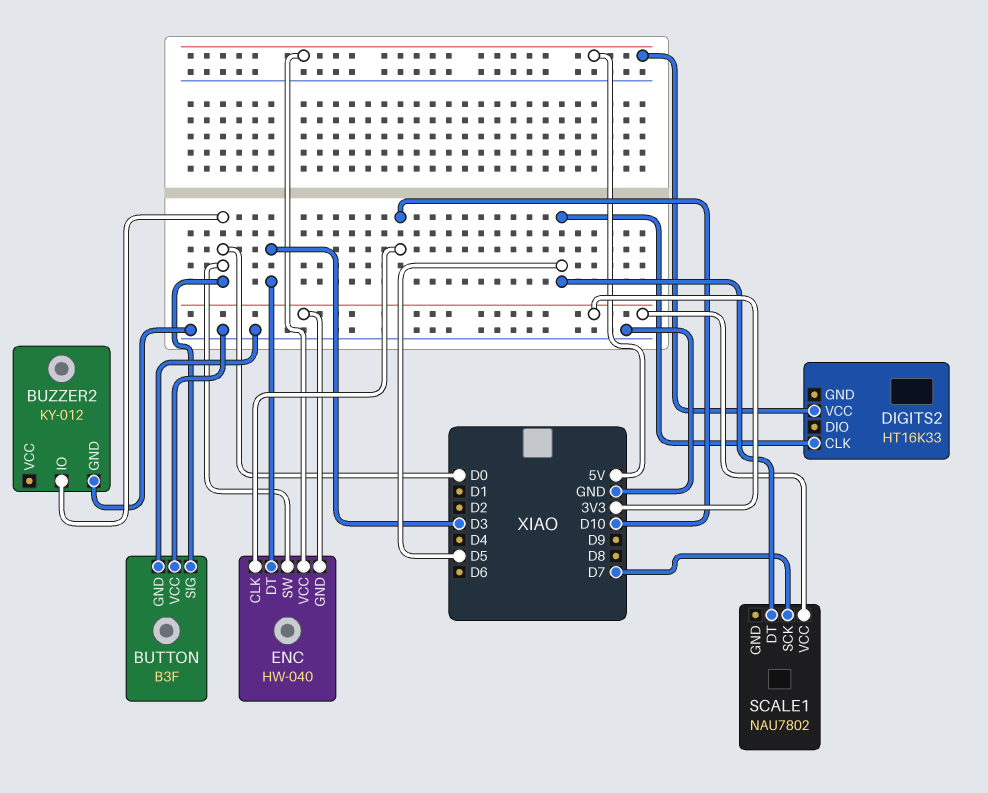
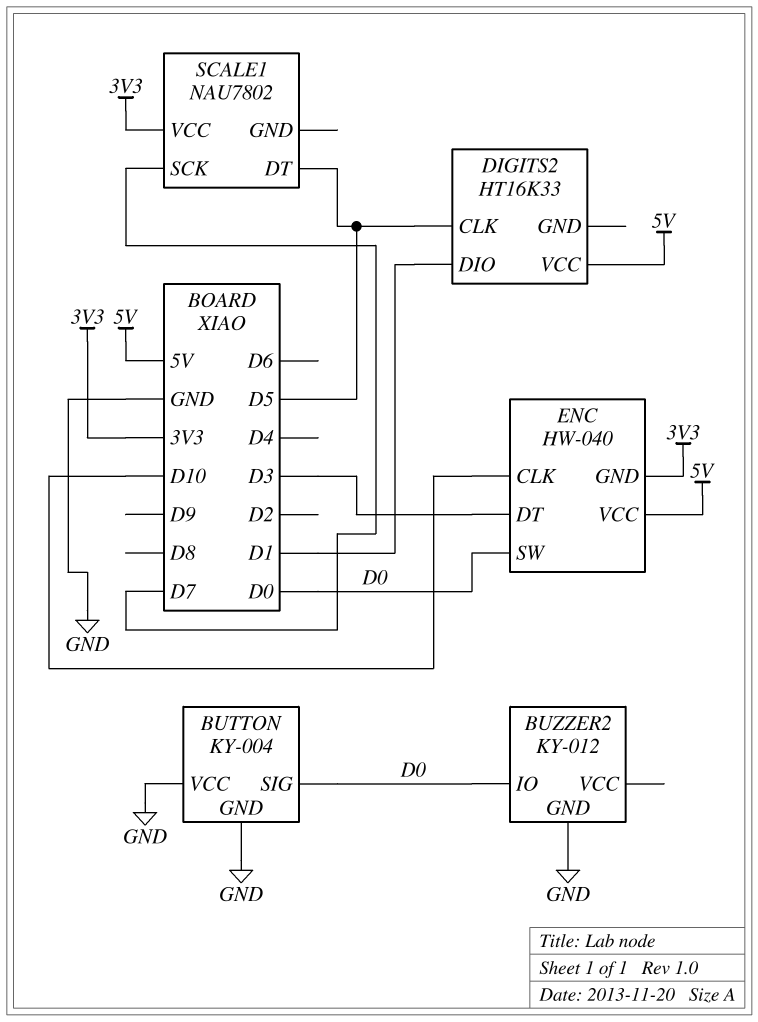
BUTTON: B3F -> KY-004
DIGITS2 pin DIO: none -> D1

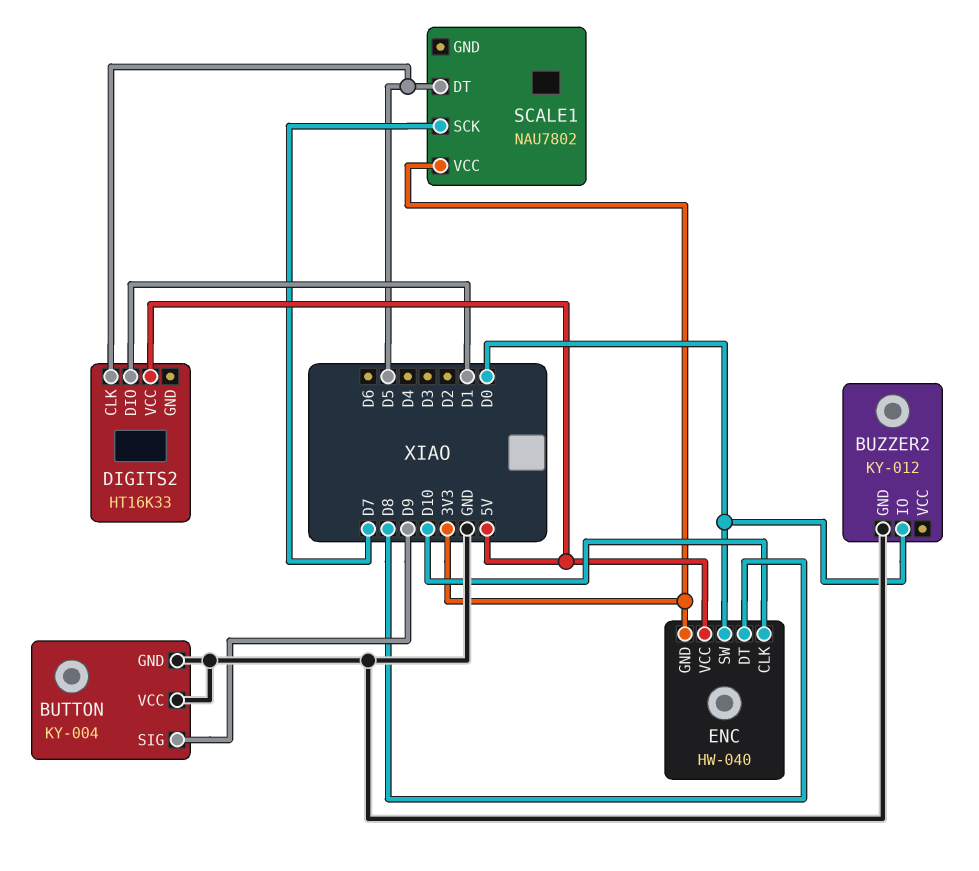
BUTTON pin SIG: D0 -> D9
ENC pin DT: D3 -> D8

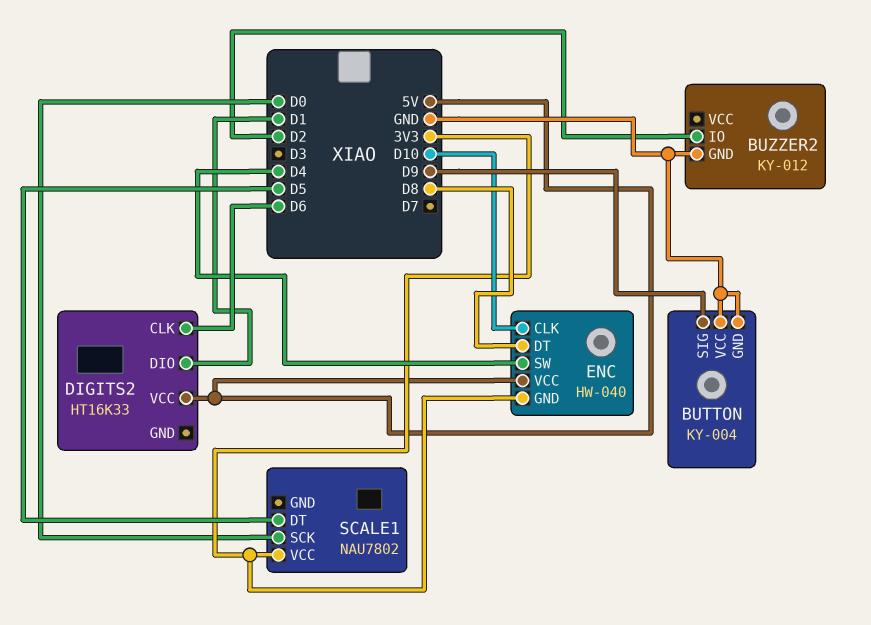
BUZZER2 pin IO: D0 -> D2
DIGITS2 pin CLK: D5 -> D6
ENC pin SW: D0 -> D4
SCALE1 pin SCK: D7 -> D0

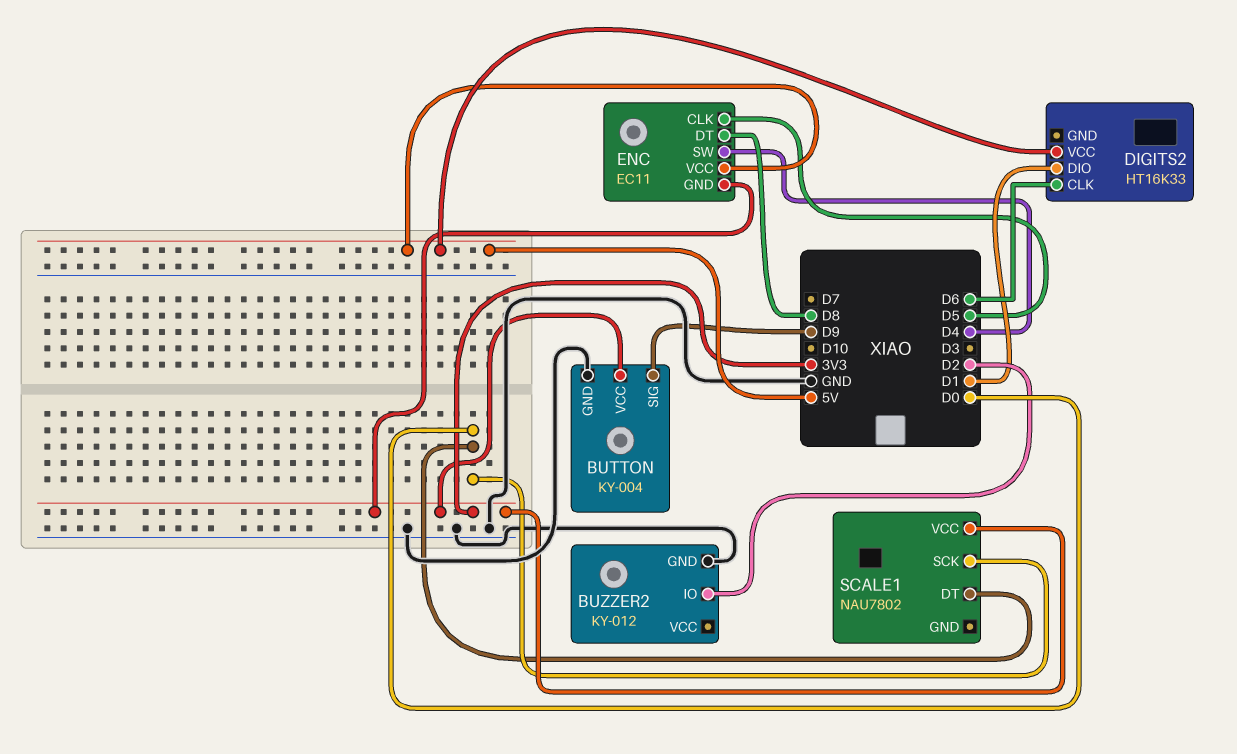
BUTTON pin VCC: GND -> 3V3
ENC: HW-040 -> EC11
ENC pin CLK: D10 -> D5
SCALE1 pin DT: D5 -> D0

